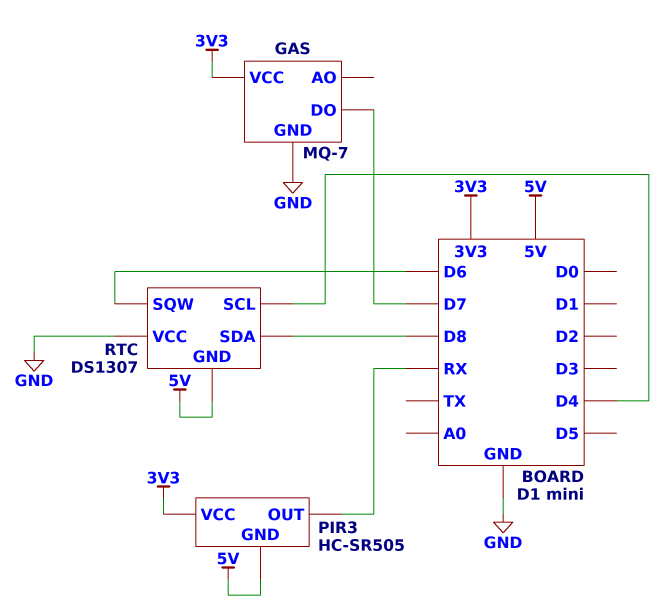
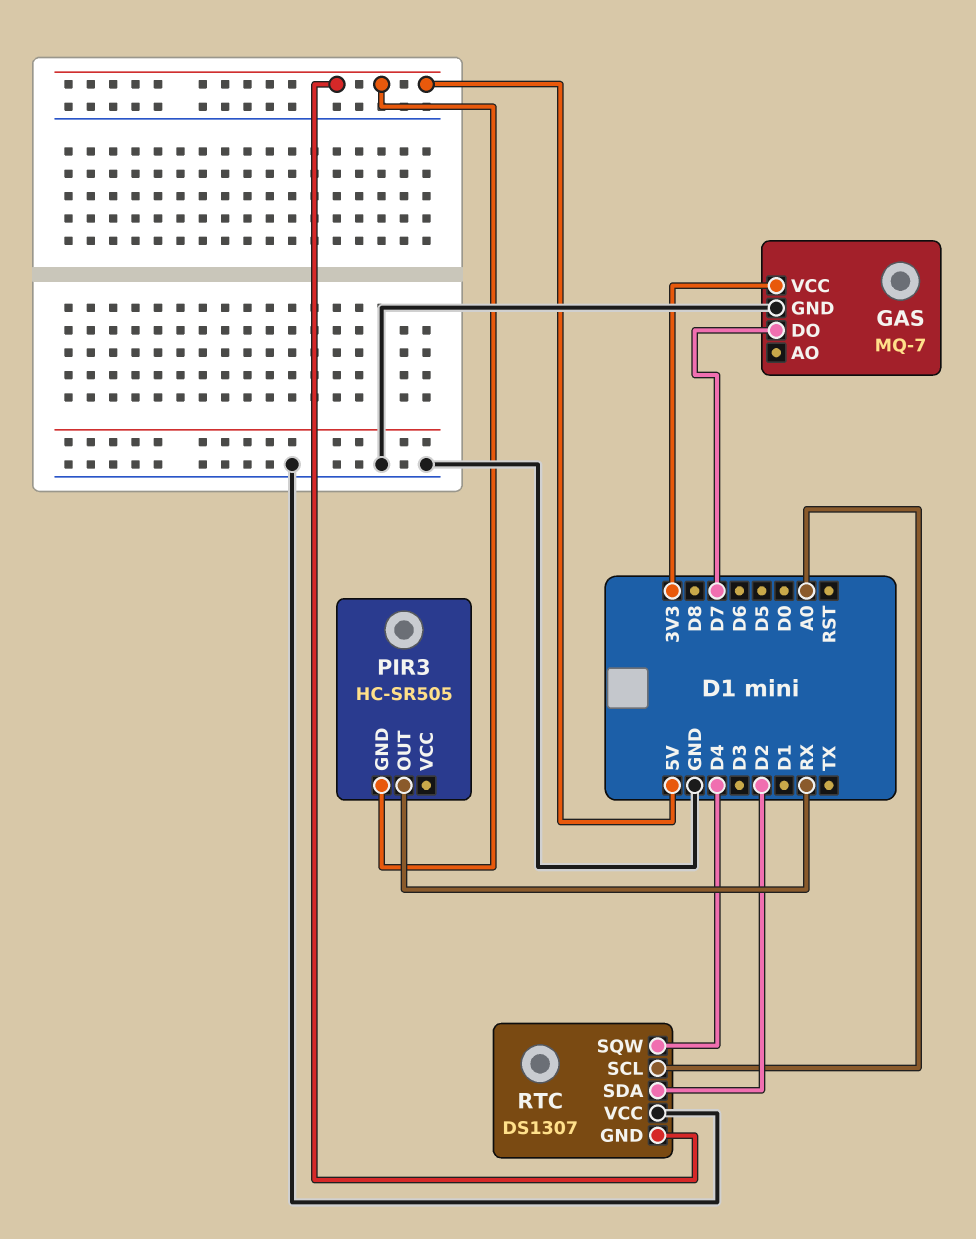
PIR3 pin VCC: 3V3 -> none
RTC pin SCL: D4 -> A0
RTC pin SDA: D8 -> D2
RTC pin SQW: D6 -> D4

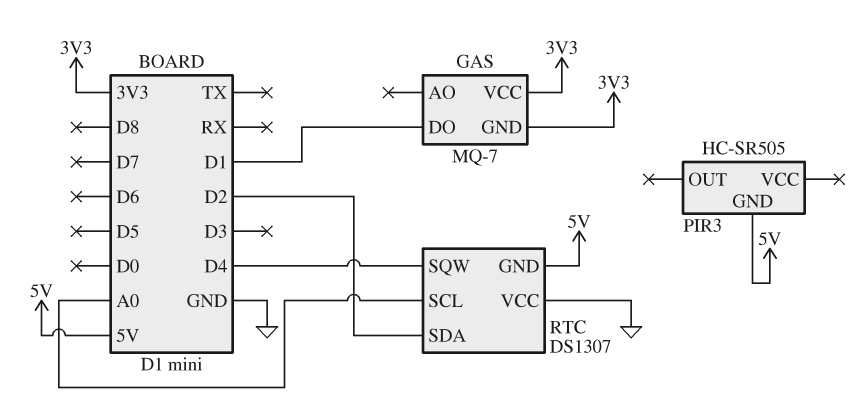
GAS pin DO: D7 -> D1
GAS pin GND: GND -> 3V3
PIR3 pin OUT: RX -> none

